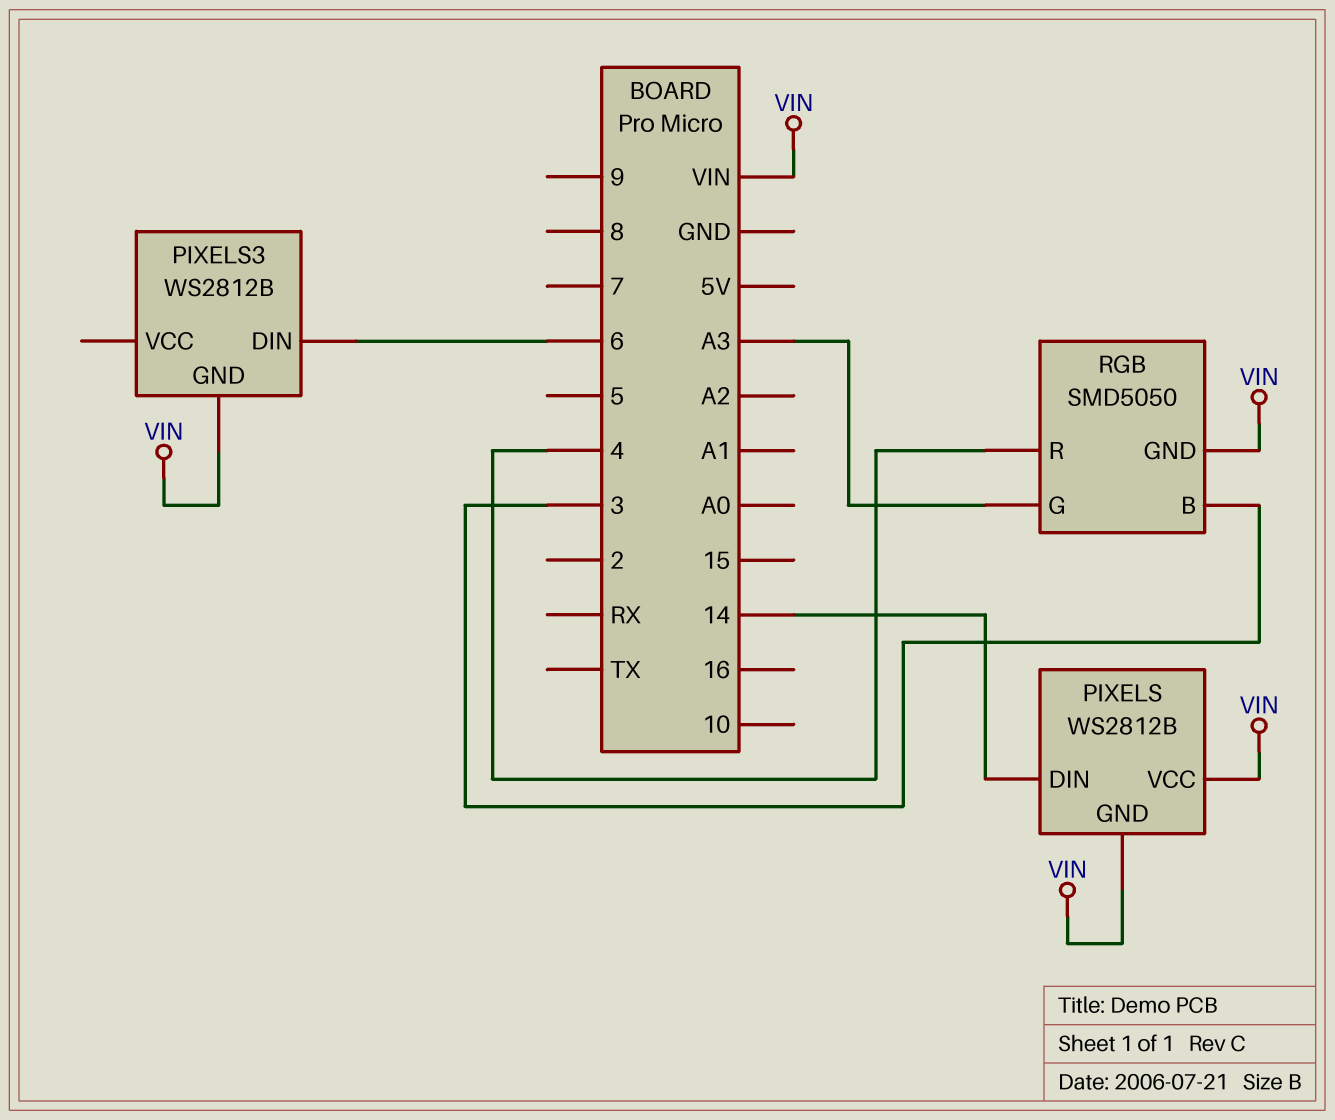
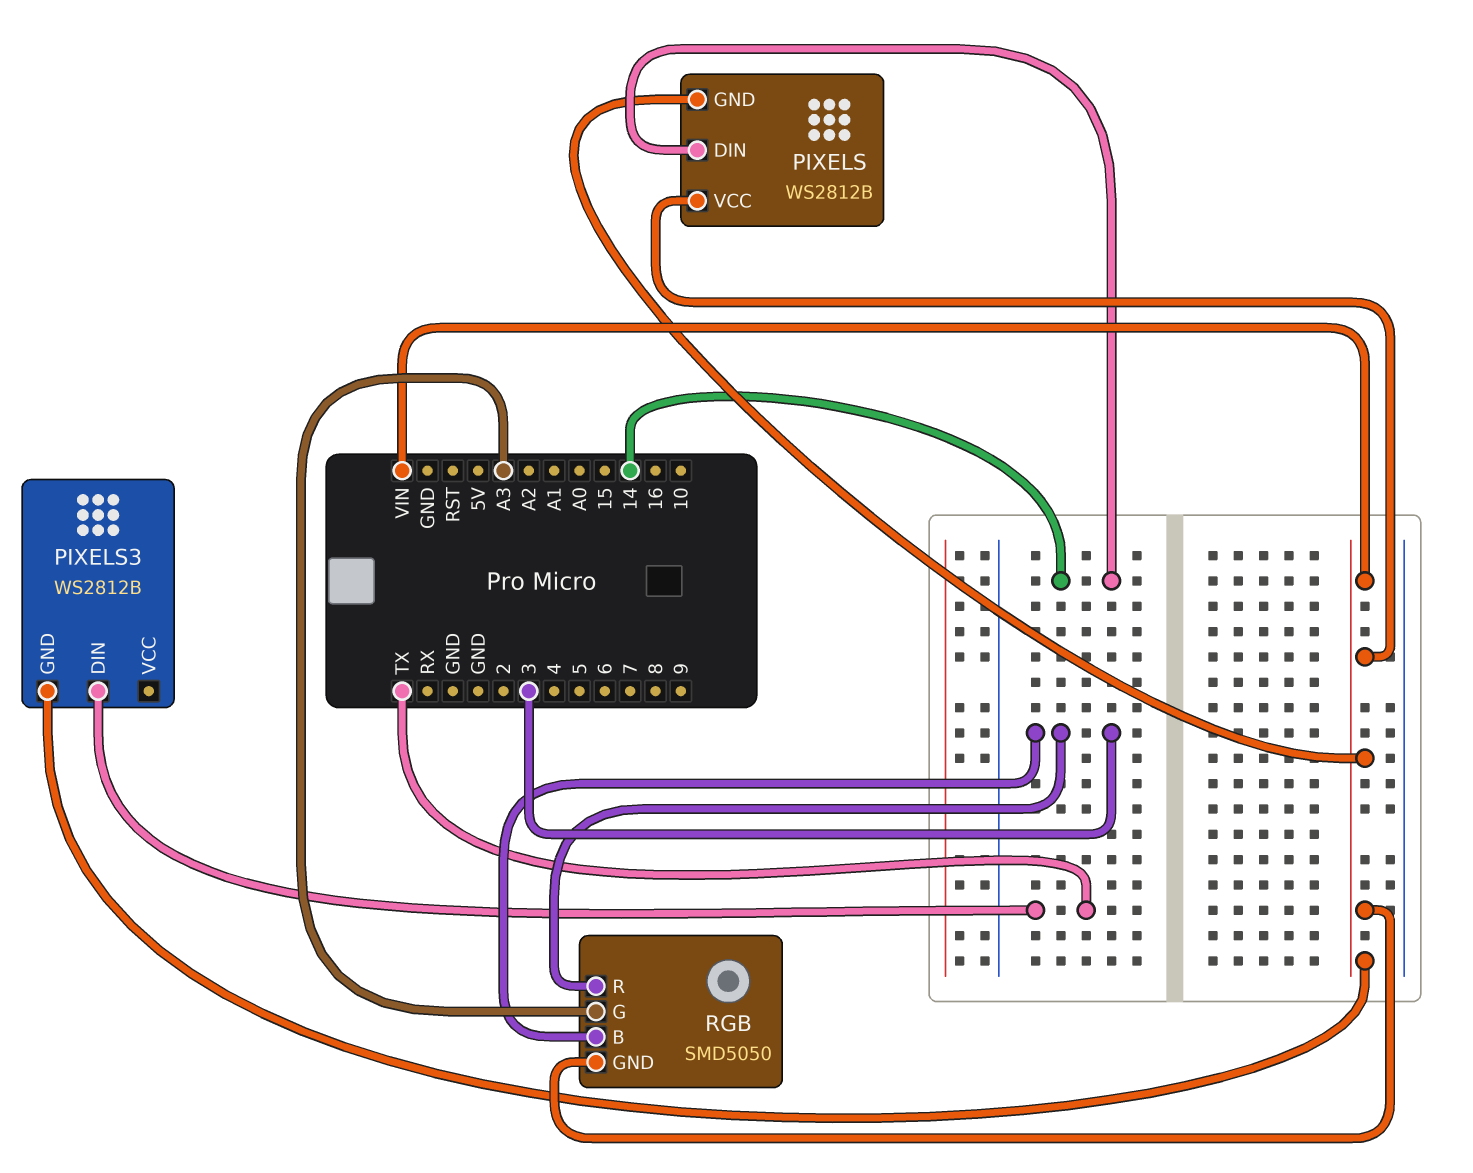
PIXELS3 pin DIN: 6 -> TX
RGB pin R: 4 -> 3

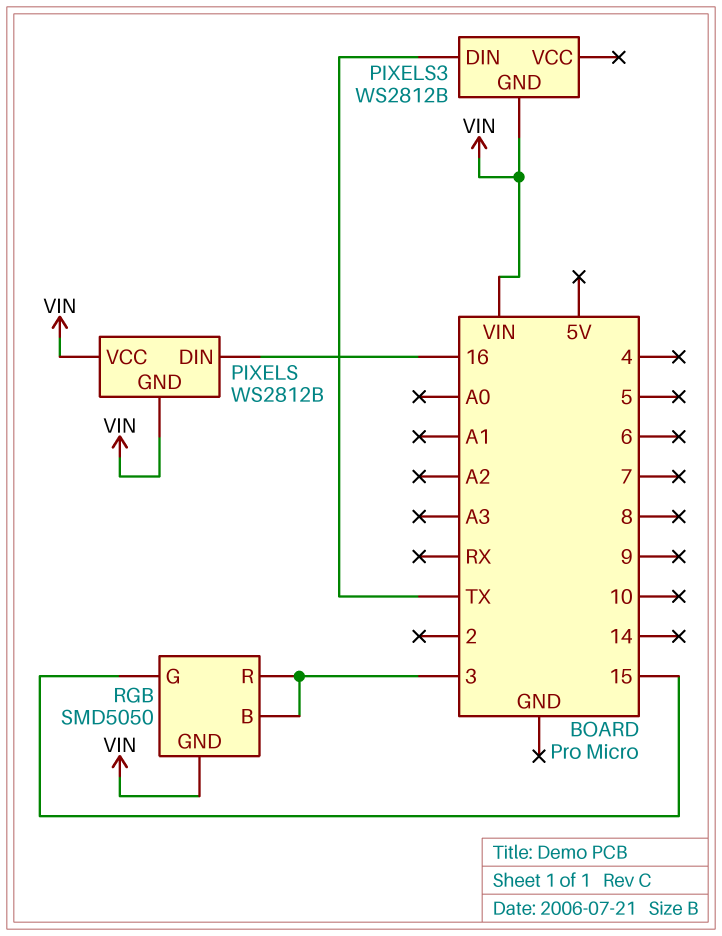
PIXELS pin DIN: 14 -> 16
RGB pin G: A3 -> 15

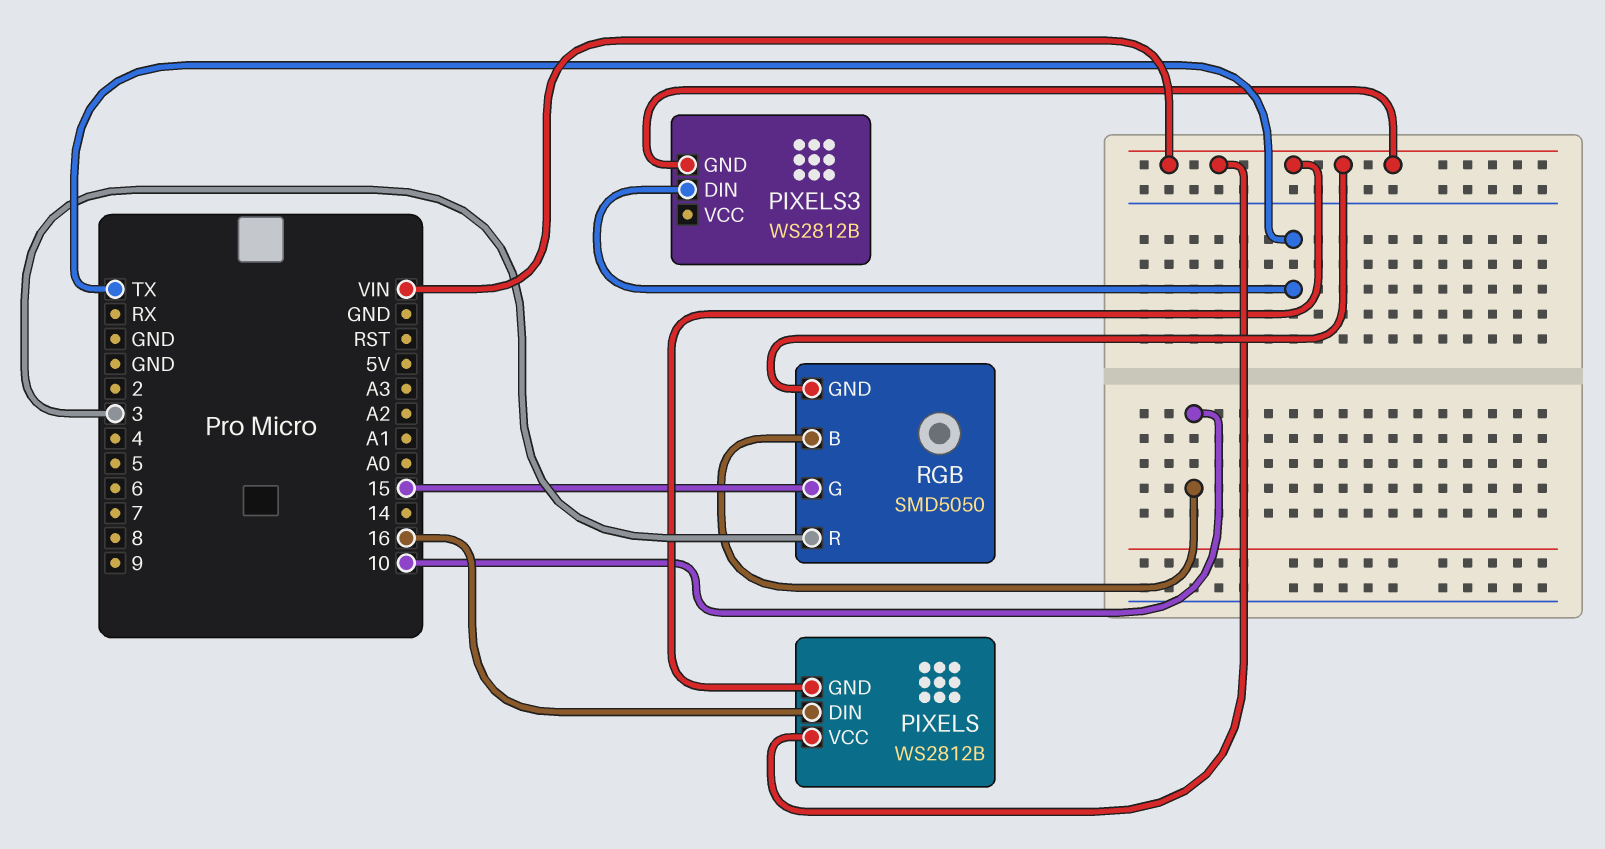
RGB pin B: 3 -> 10

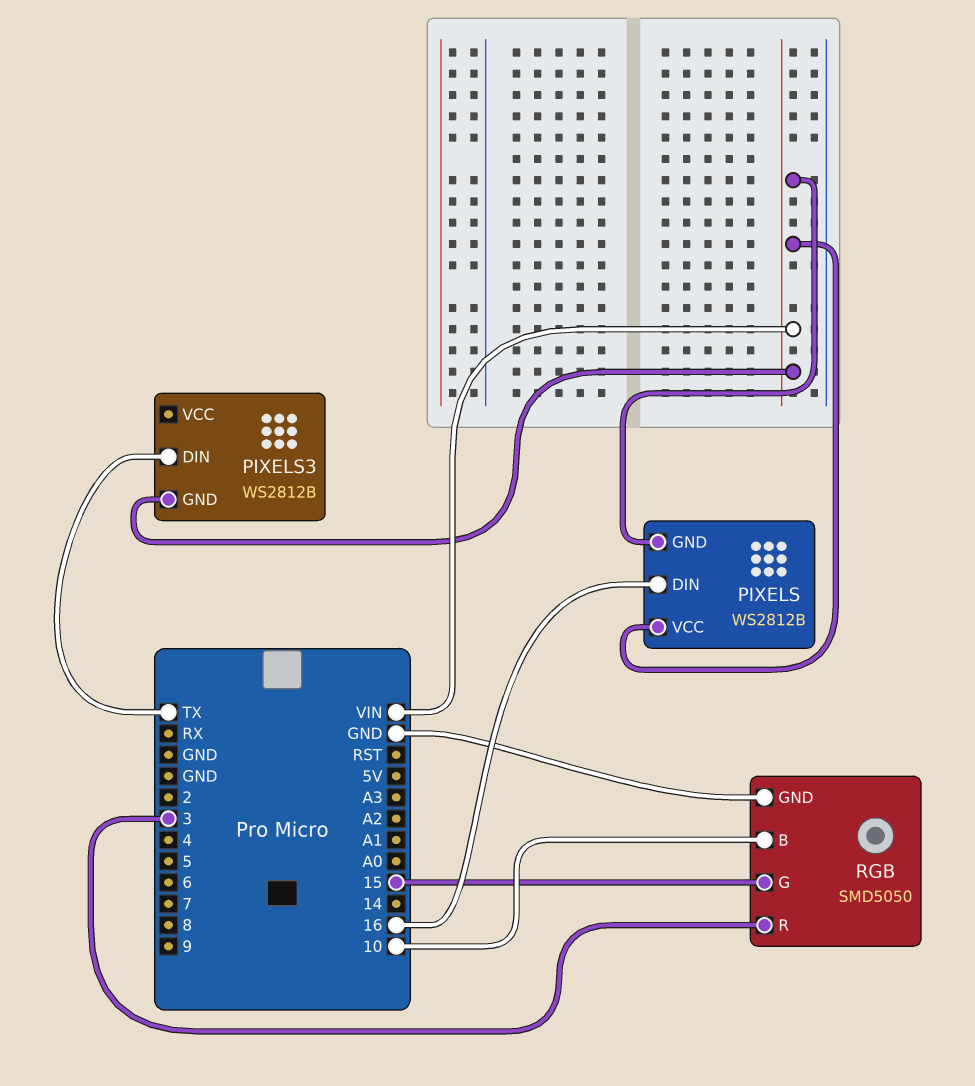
RGB pin GND: VIN -> GND

